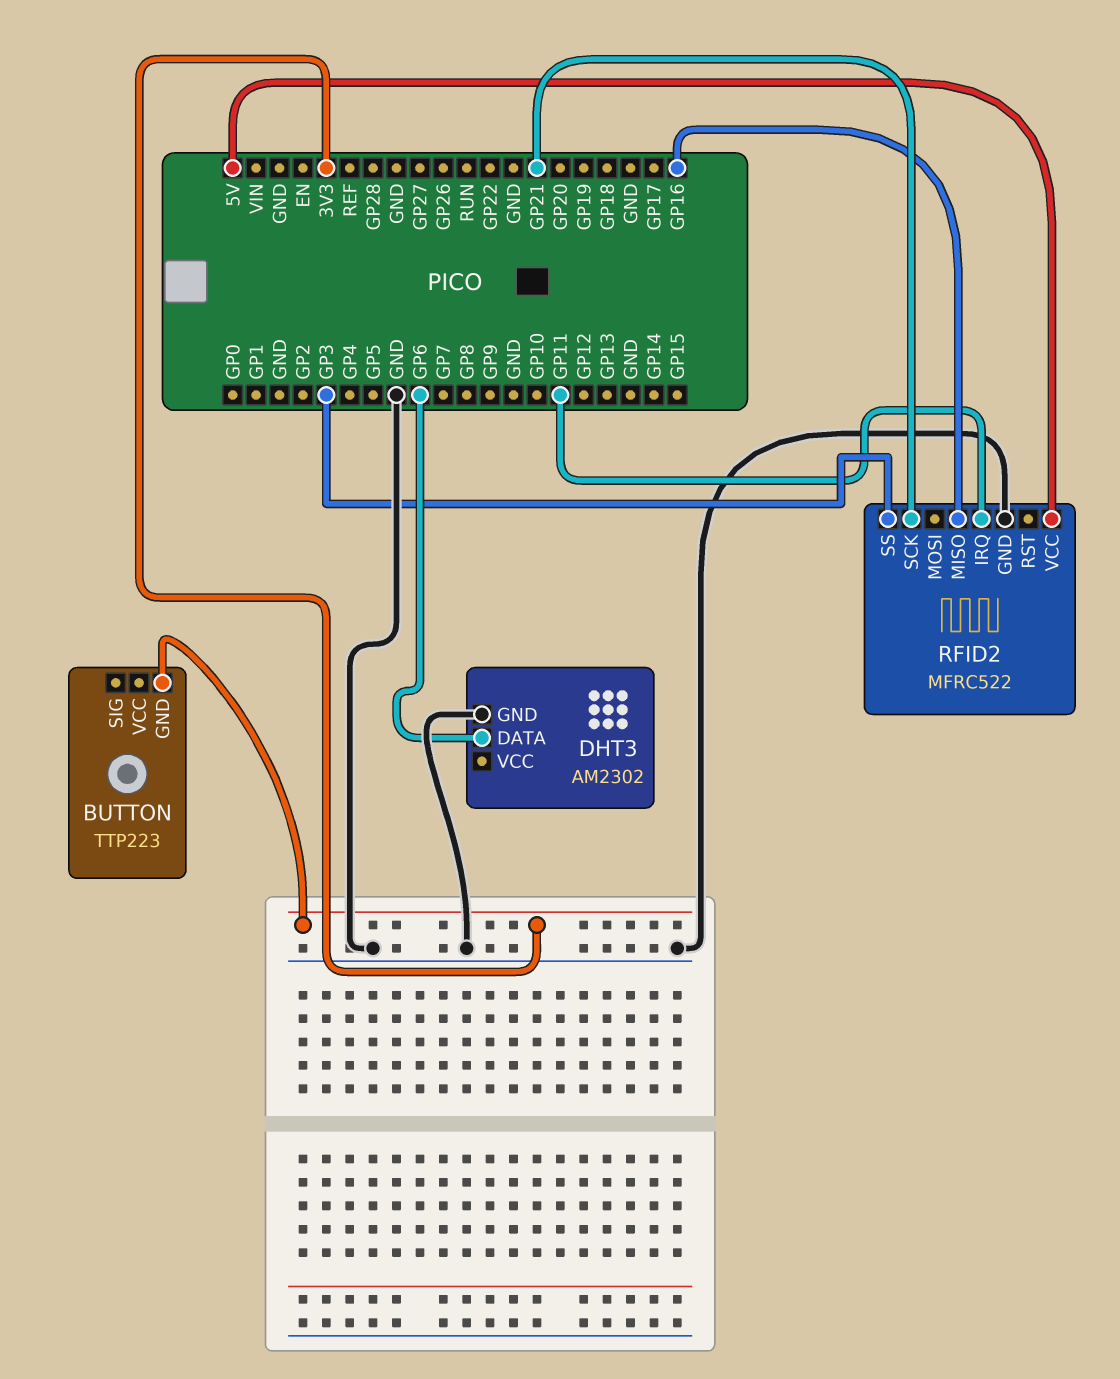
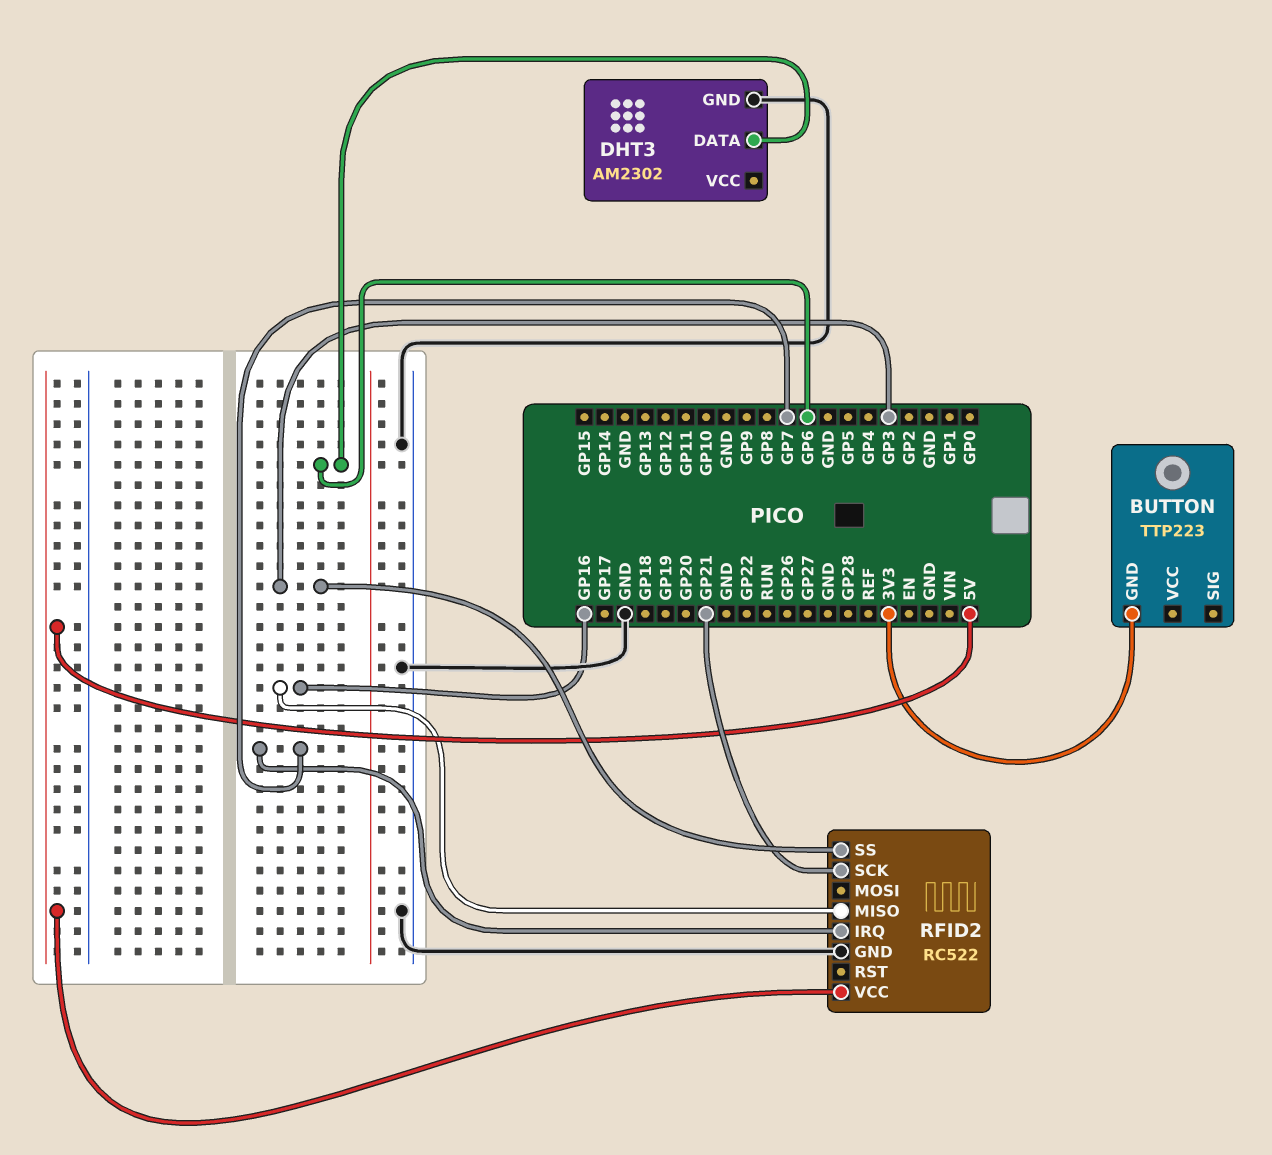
RFID2: MFRC522 -> RC522
RFID2 pin IRQ: GP11 -> GP7

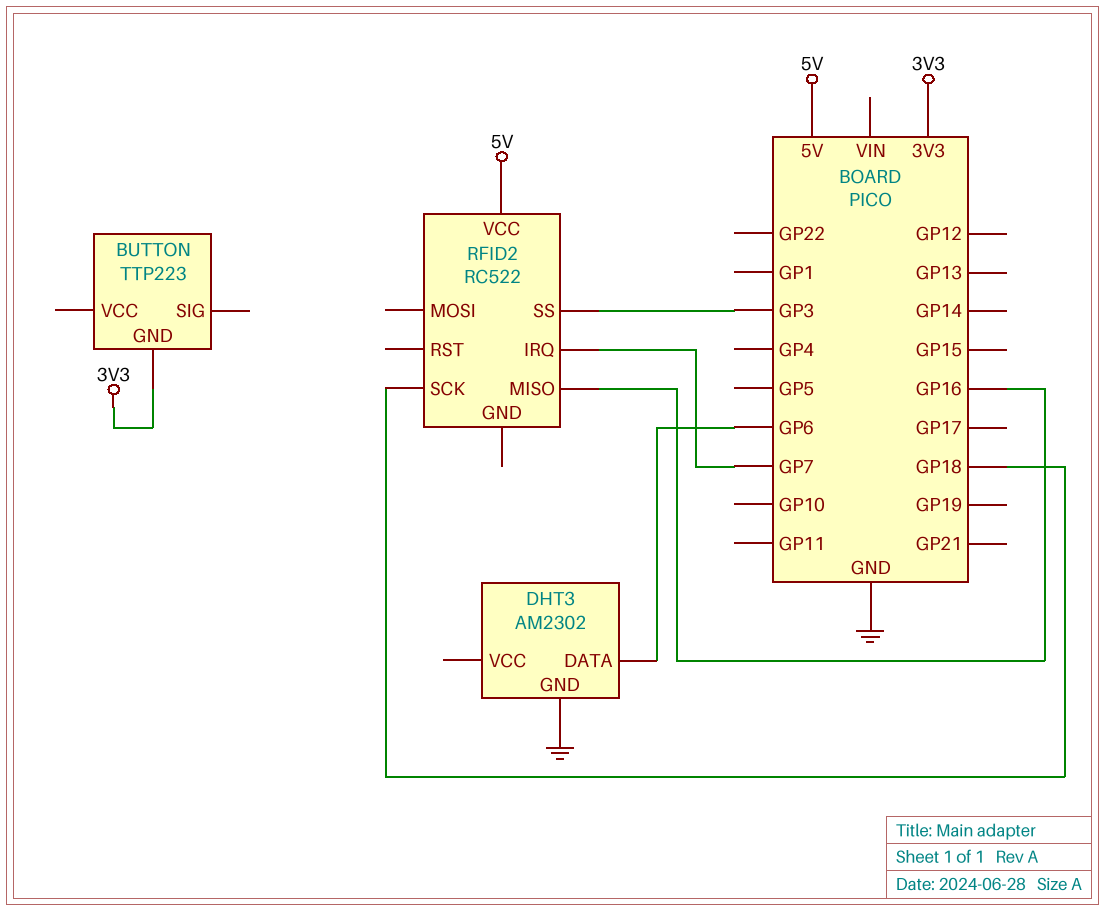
RFID2 pin GND: GND -> none
RFID2 pin SCK: GP21 -> GP18

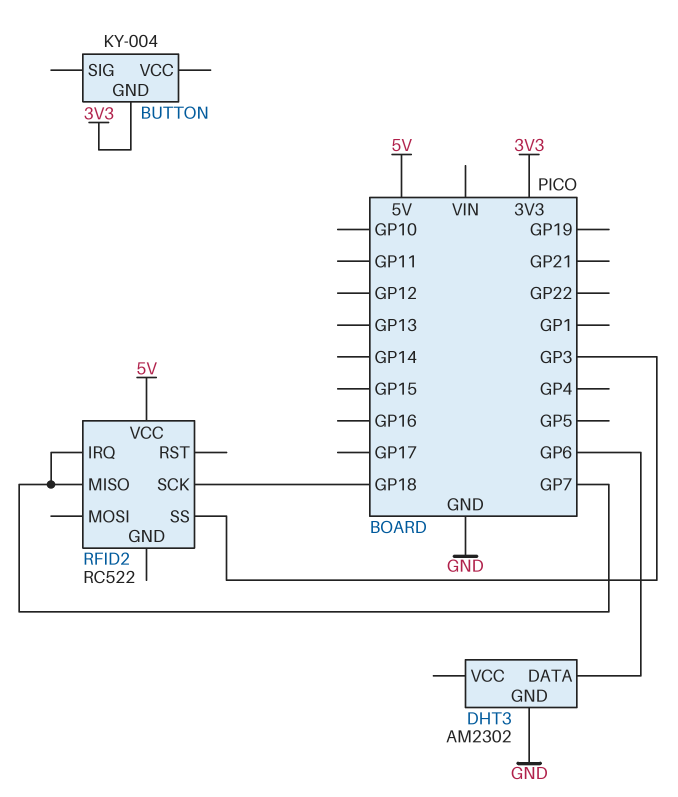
BUTTON: TTP223 -> KY-004
RFID2 pin MISO: GP16 -> GP7

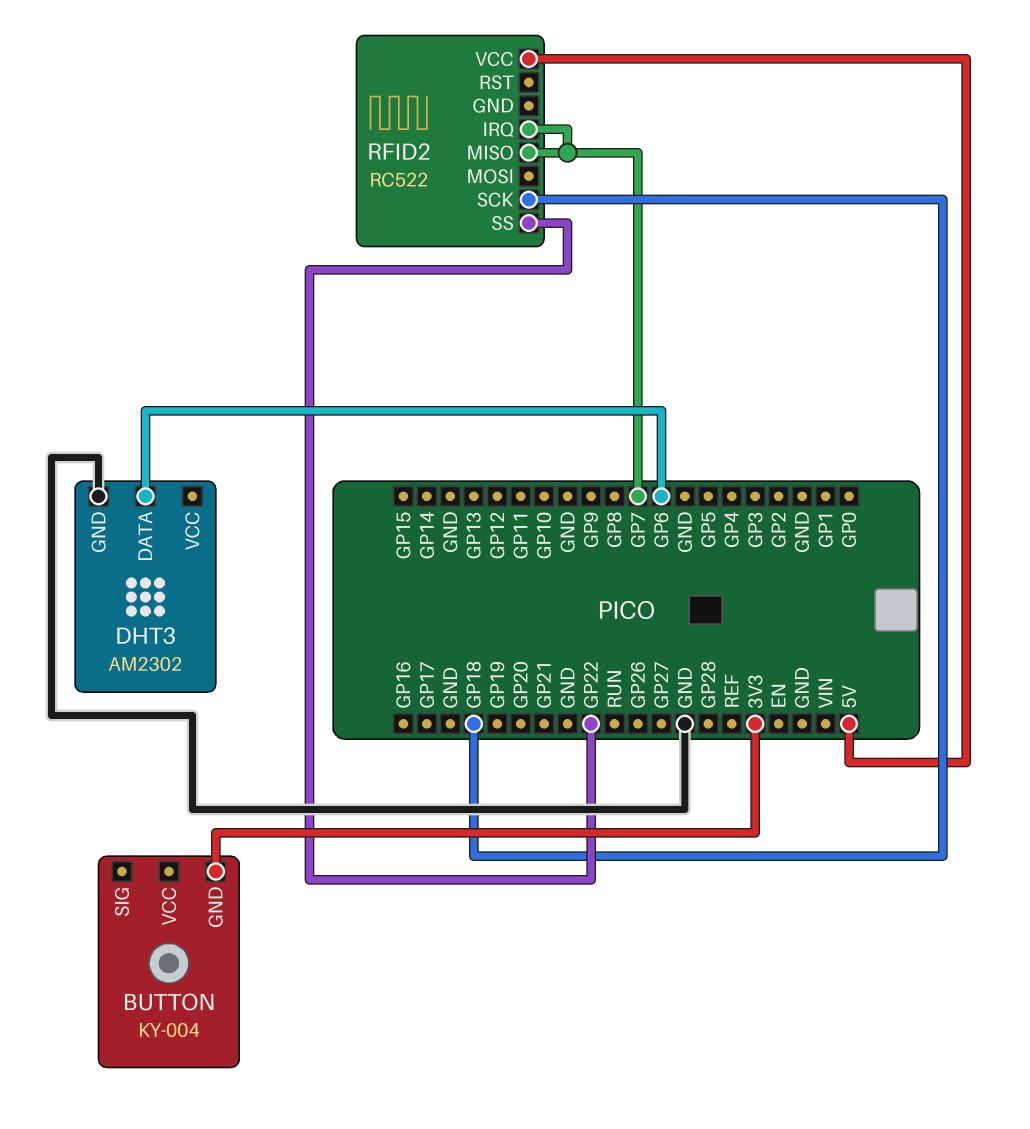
RFID2 pin SS: GP3 -> GP22

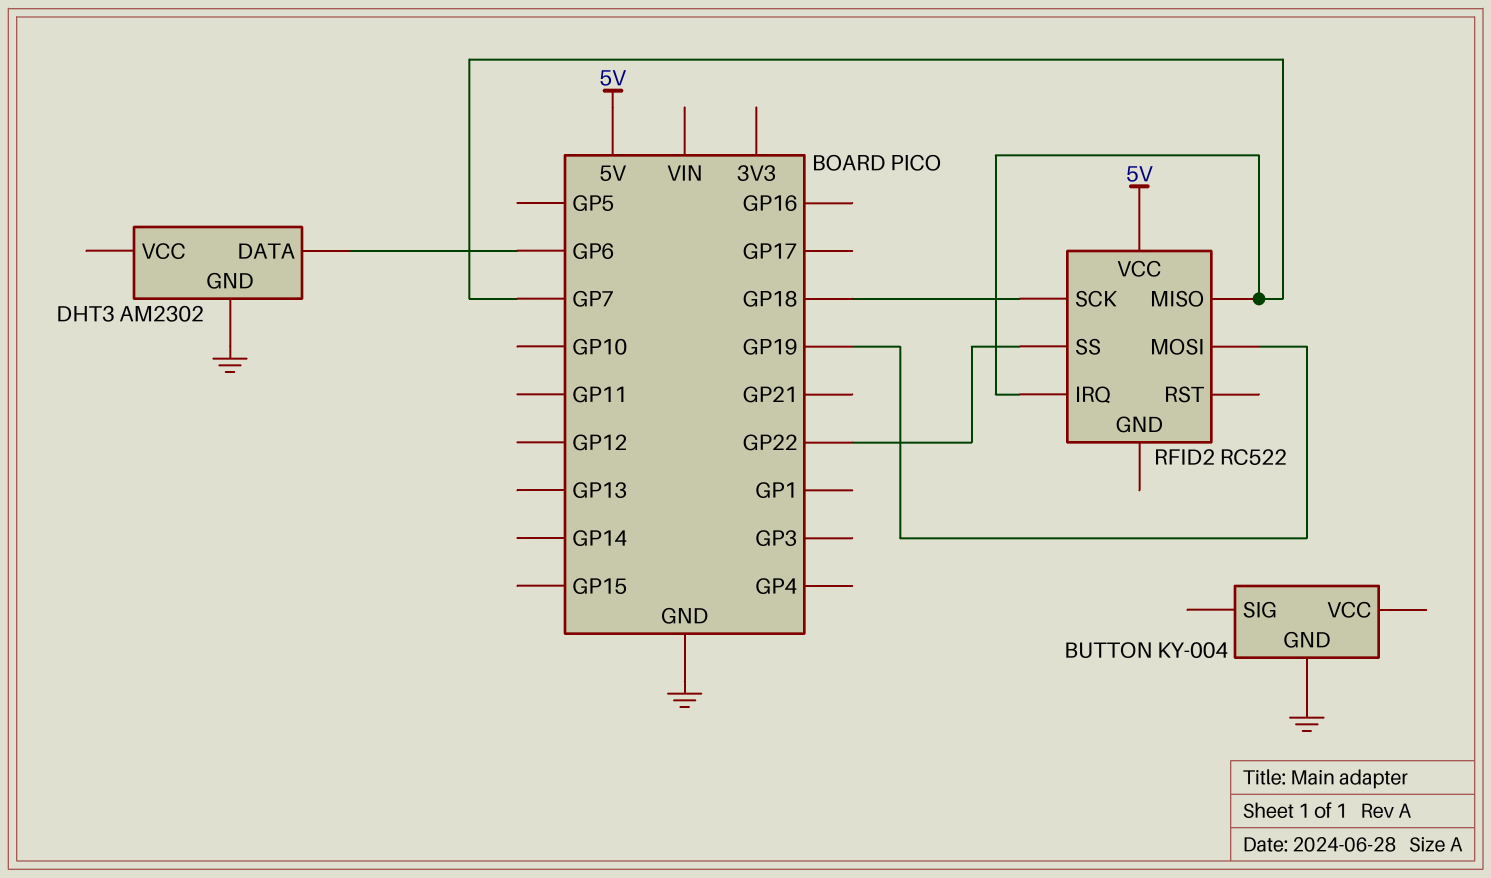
BUTTON pin GND: 3V3 -> GND
RFID2 pin MOSI: none -> GP19

